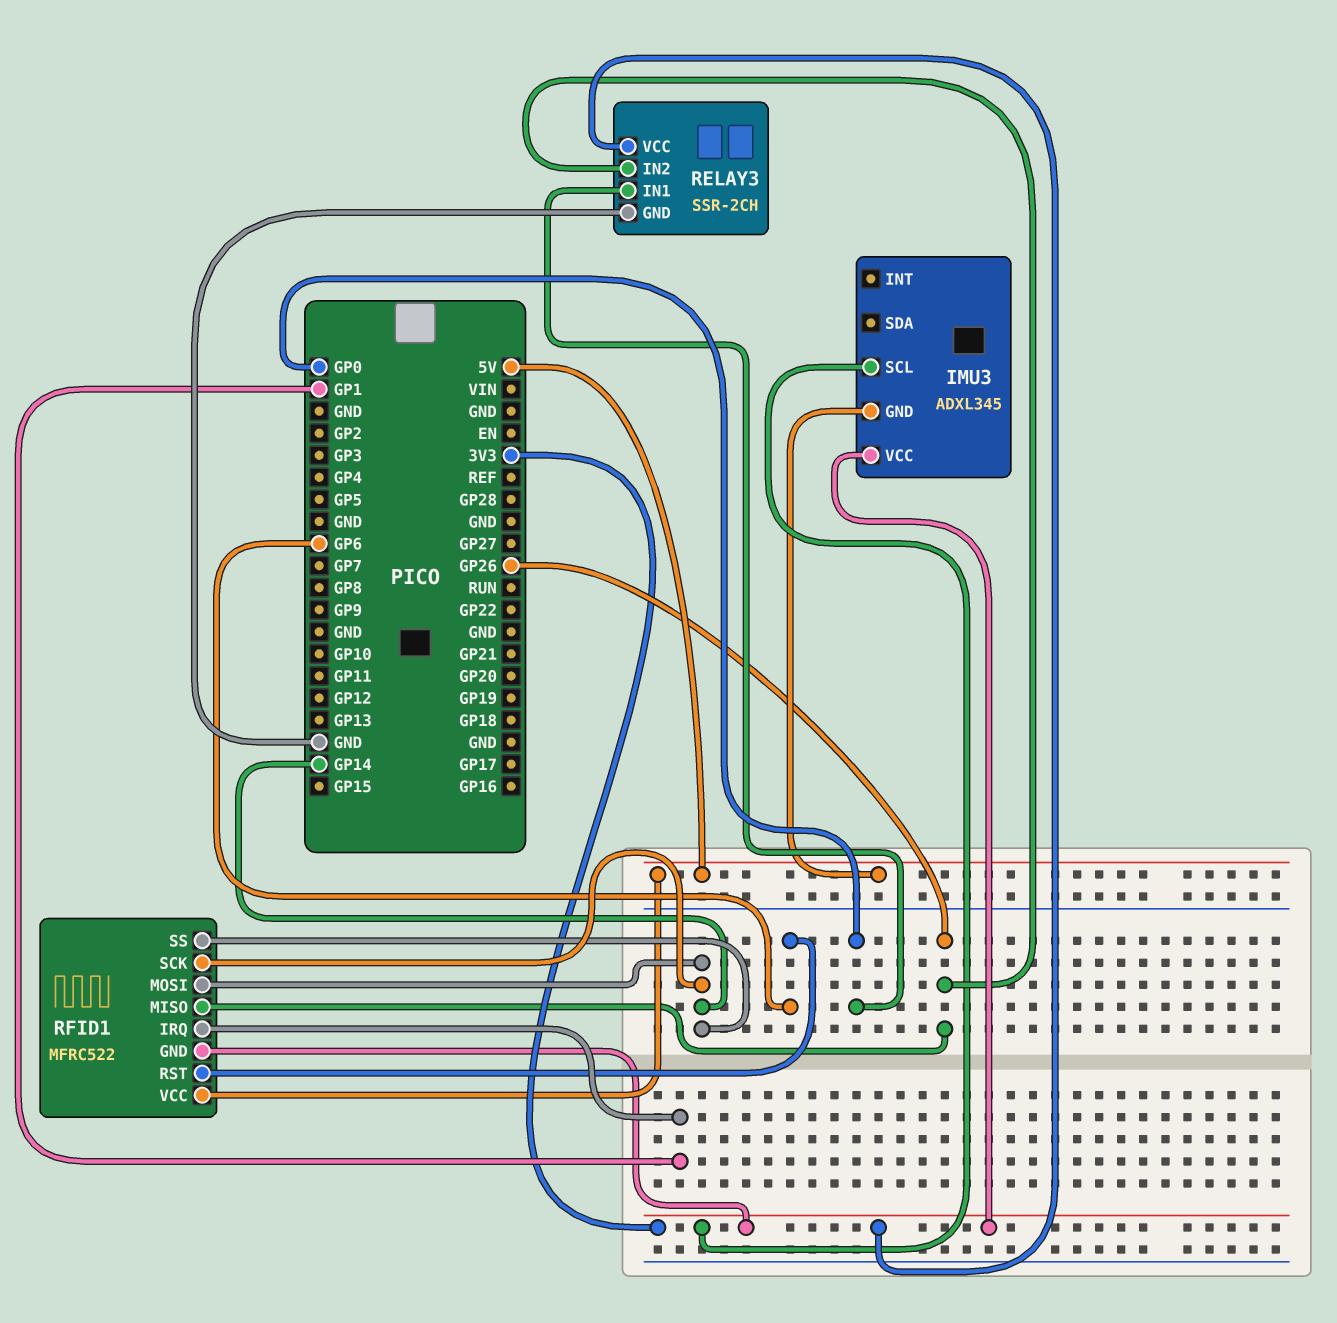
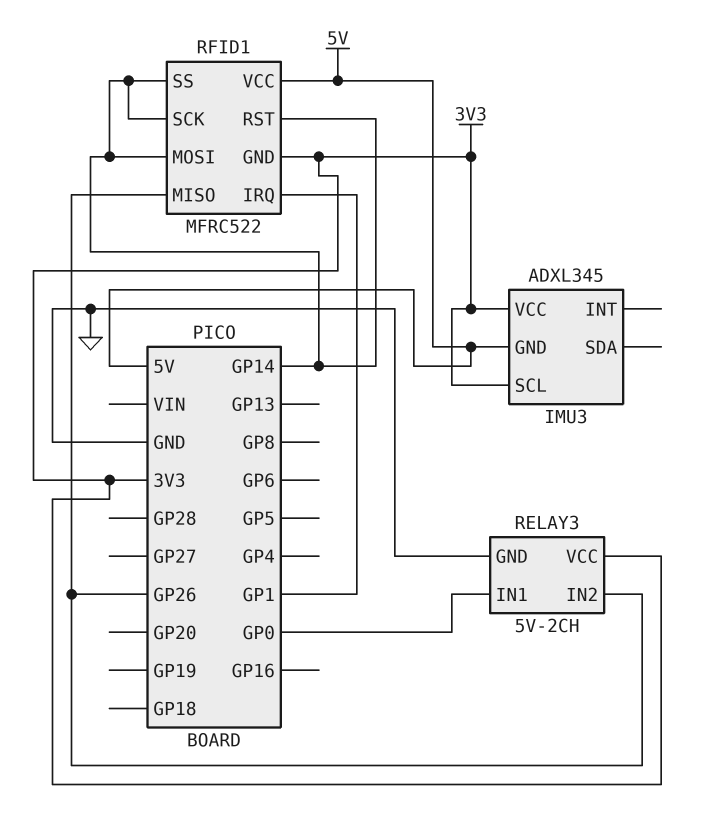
RELAY3: SSR-2CH -> 5V-2CH
RFID1 pin RST: GP6 -> GP14

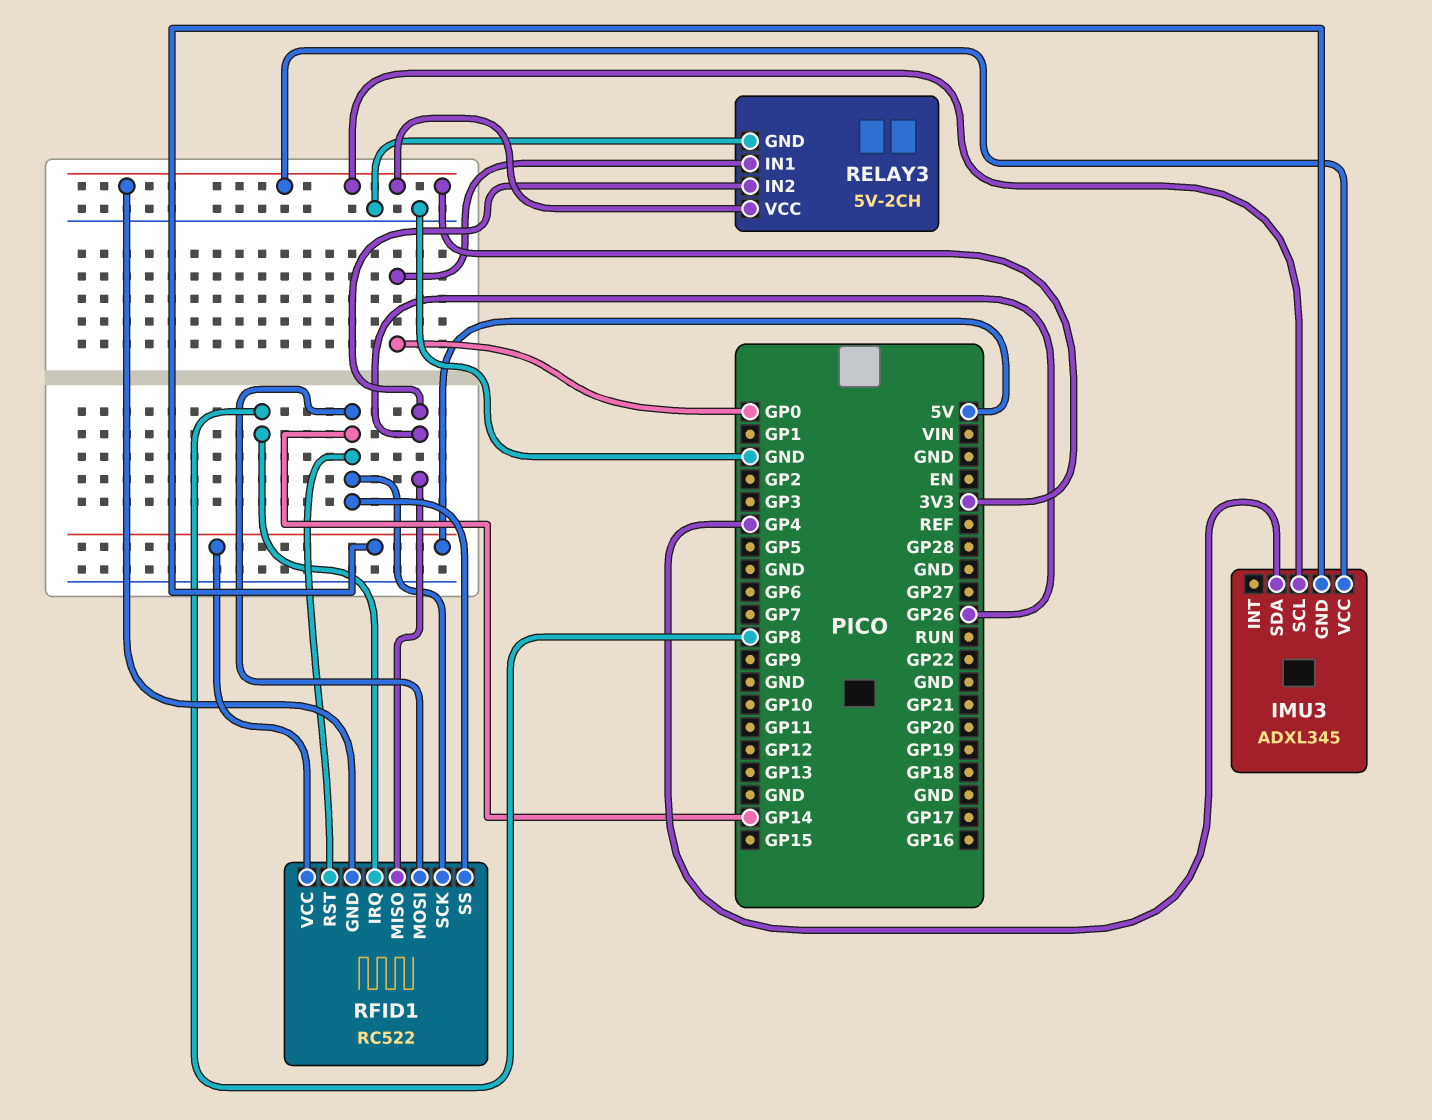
IMU3 pin SDA: none -> GP4
RFID1: MFRC522 -> RC522
RFID1 pin IRQ: GP1 -> GP8

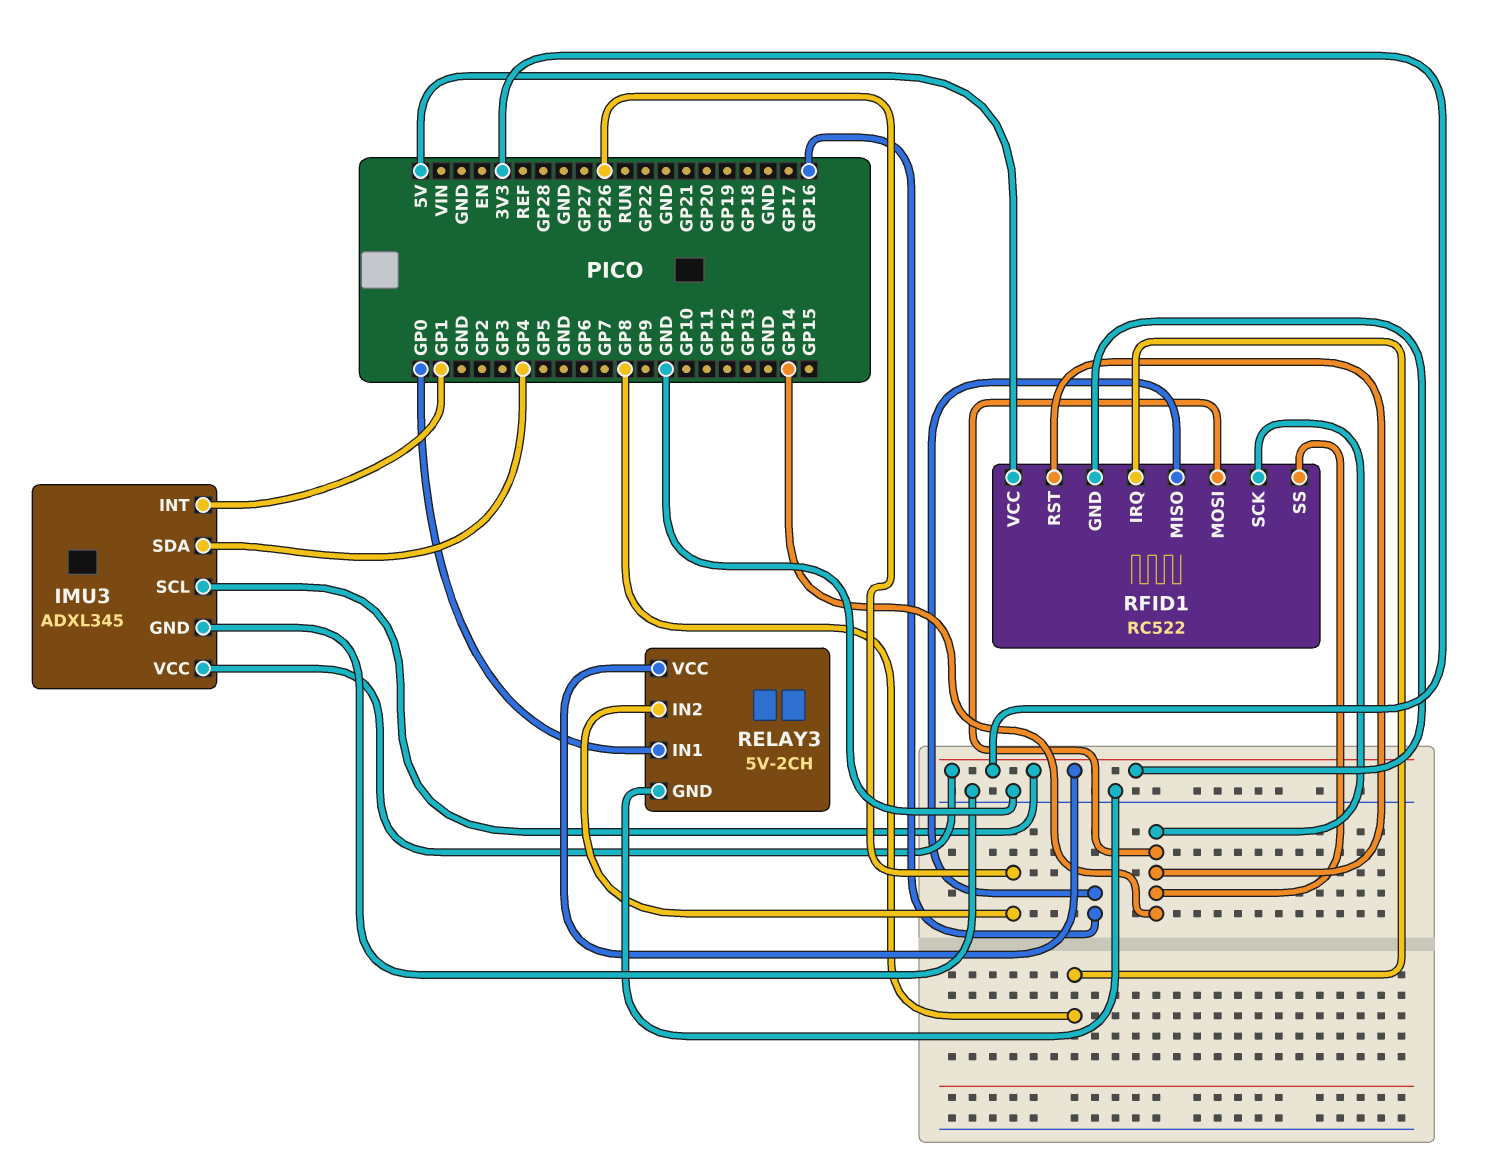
IMU3 pin GND: 5V -> GND
IMU3 pin INT: none -> GP1
RFID1 pin MISO: GP26 -> GP16

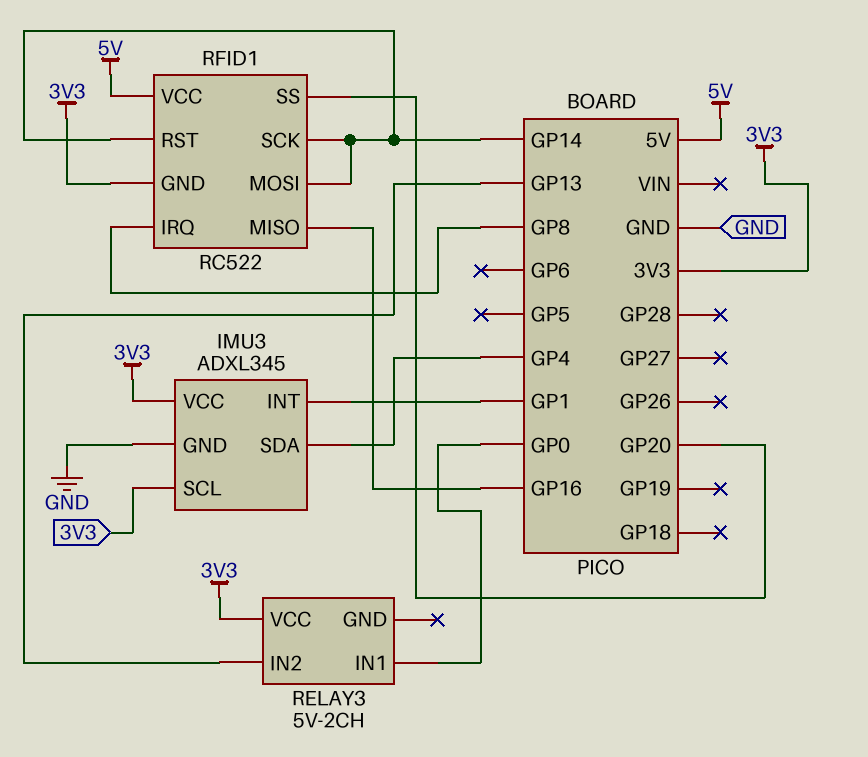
RELAY3 pin GND: GND -> none
RELAY3 pin IN2: GP26 -> GP13
RFID1 pin SS: GP14 -> GP20

